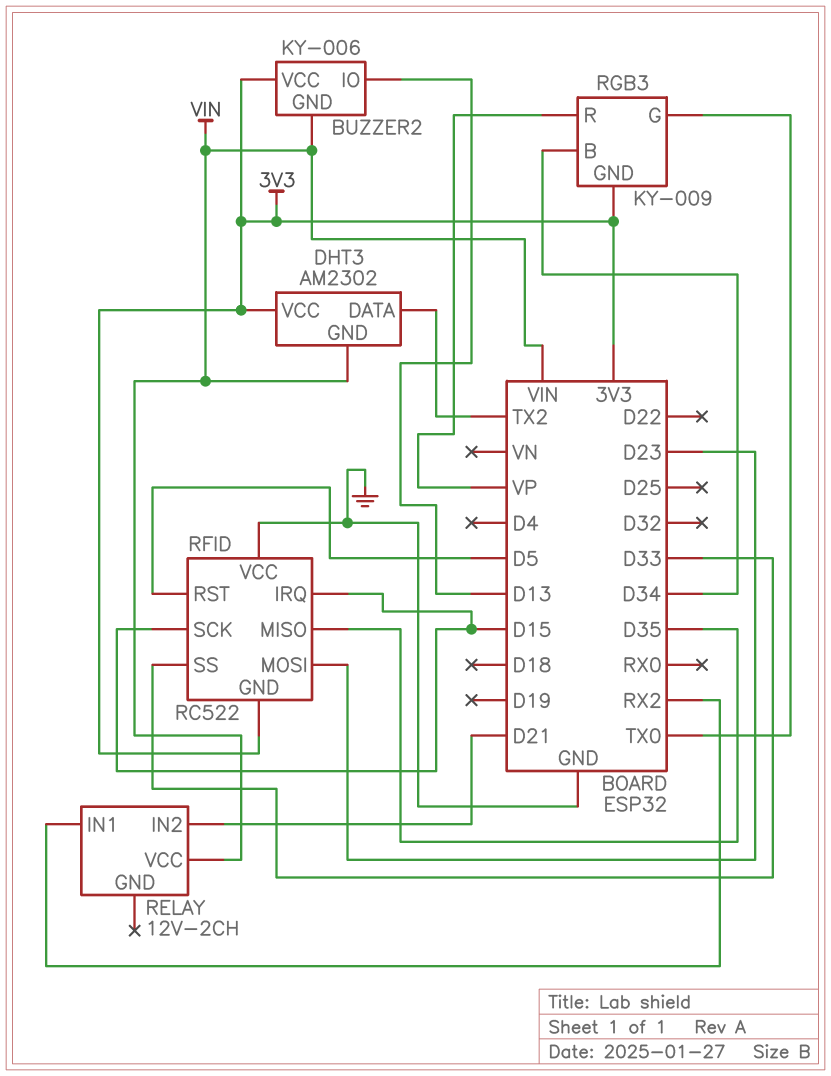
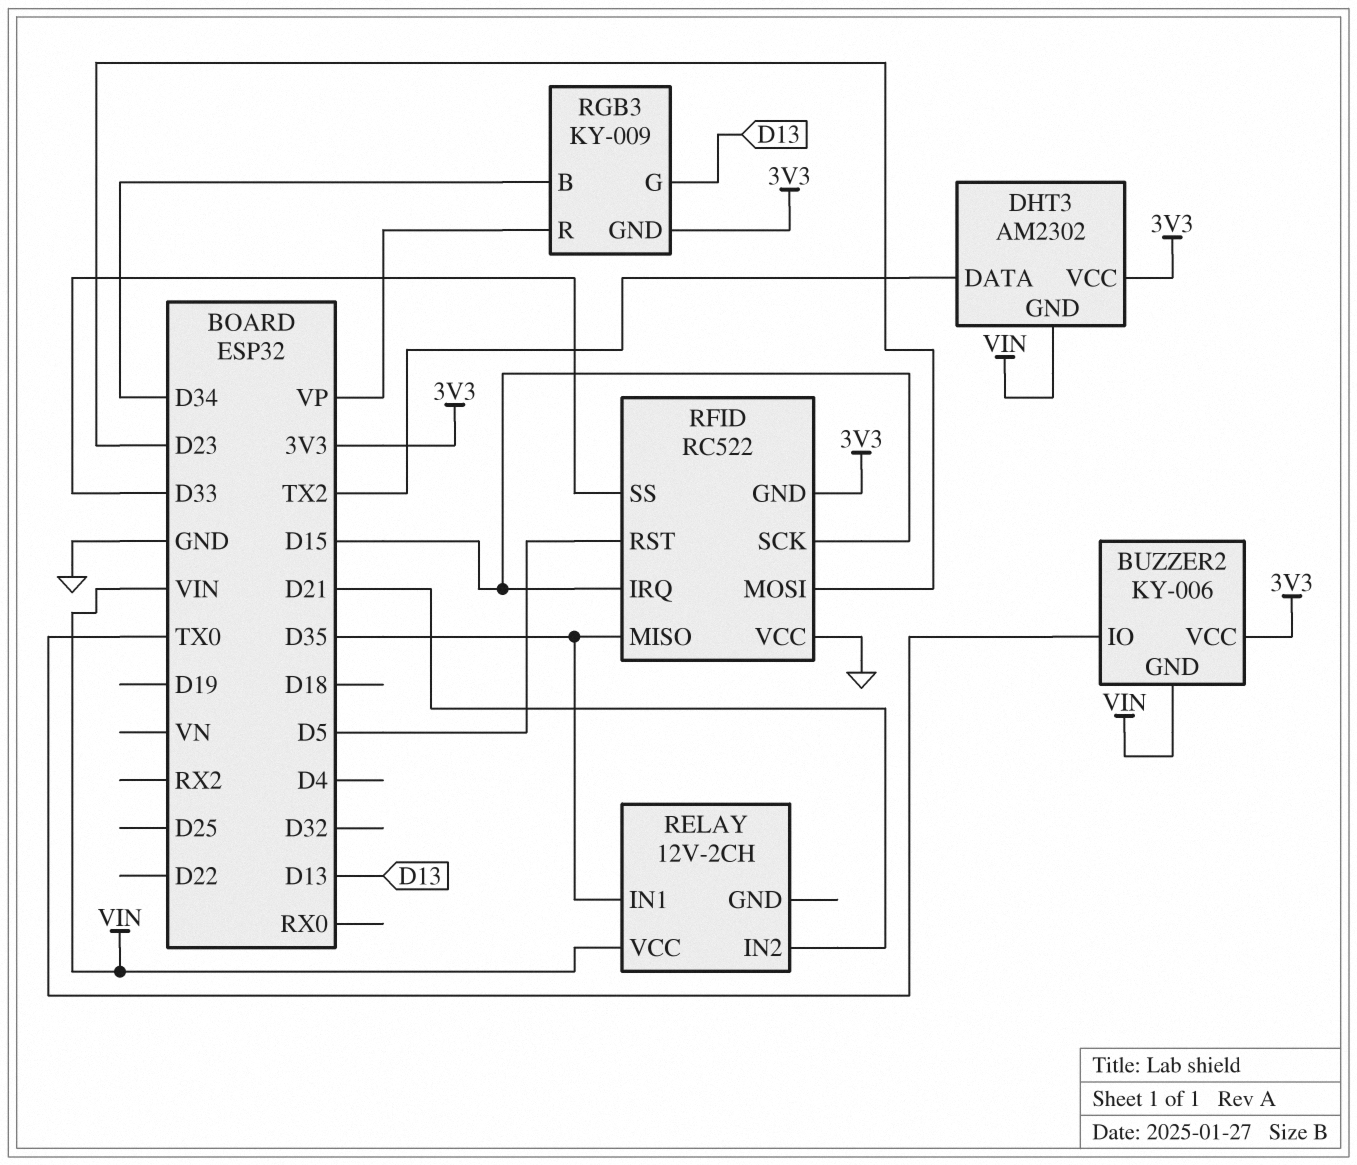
BUZZER2 pin IO: D13 -> TX0
RELAY pin IN1: RX2 -> D35
RGB3 pin G: TX0 -> D13

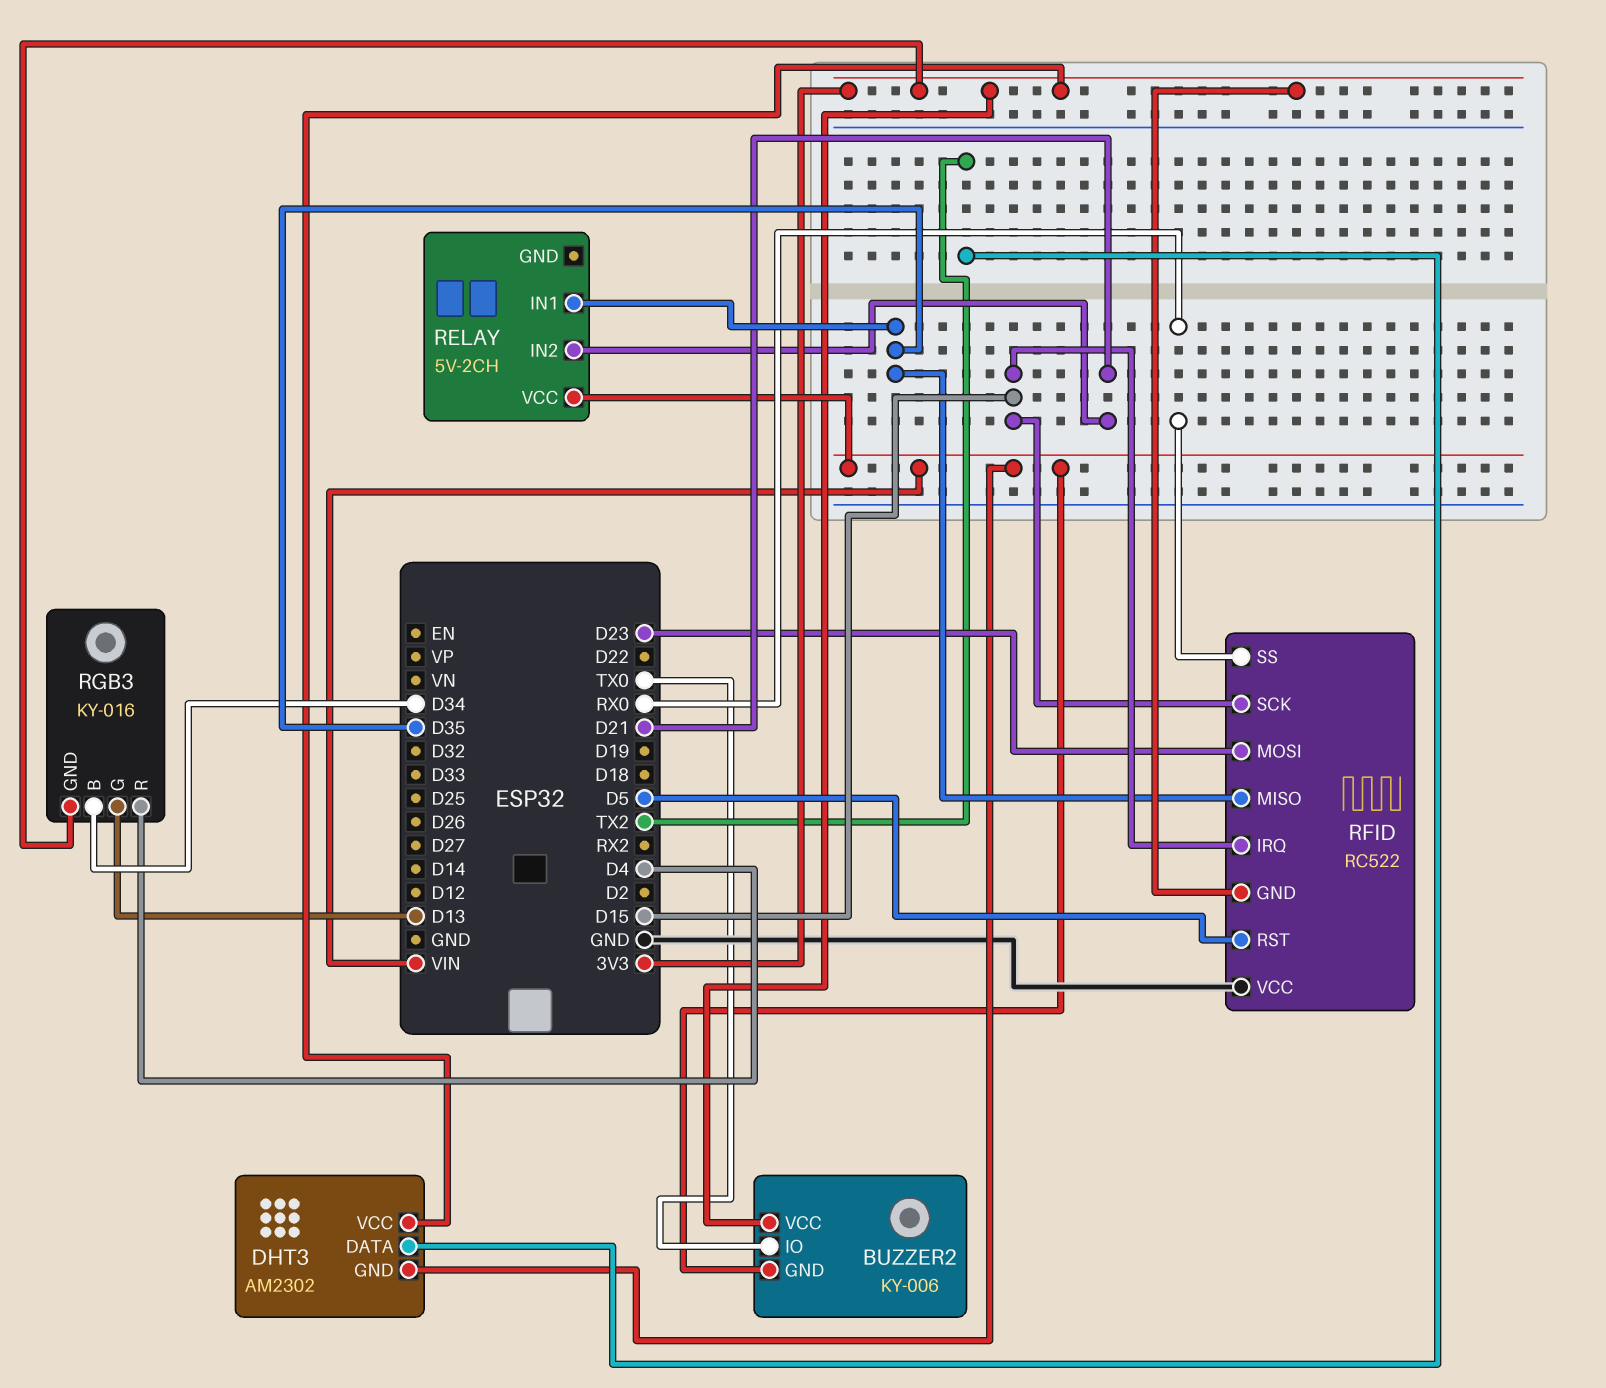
RELAY: 12V-2CH -> 5V-2CH
RFID pin SS: D33 -> RX0
RGB3: KY-009 -> KY-016
RGB3 pin R: VP -> D4

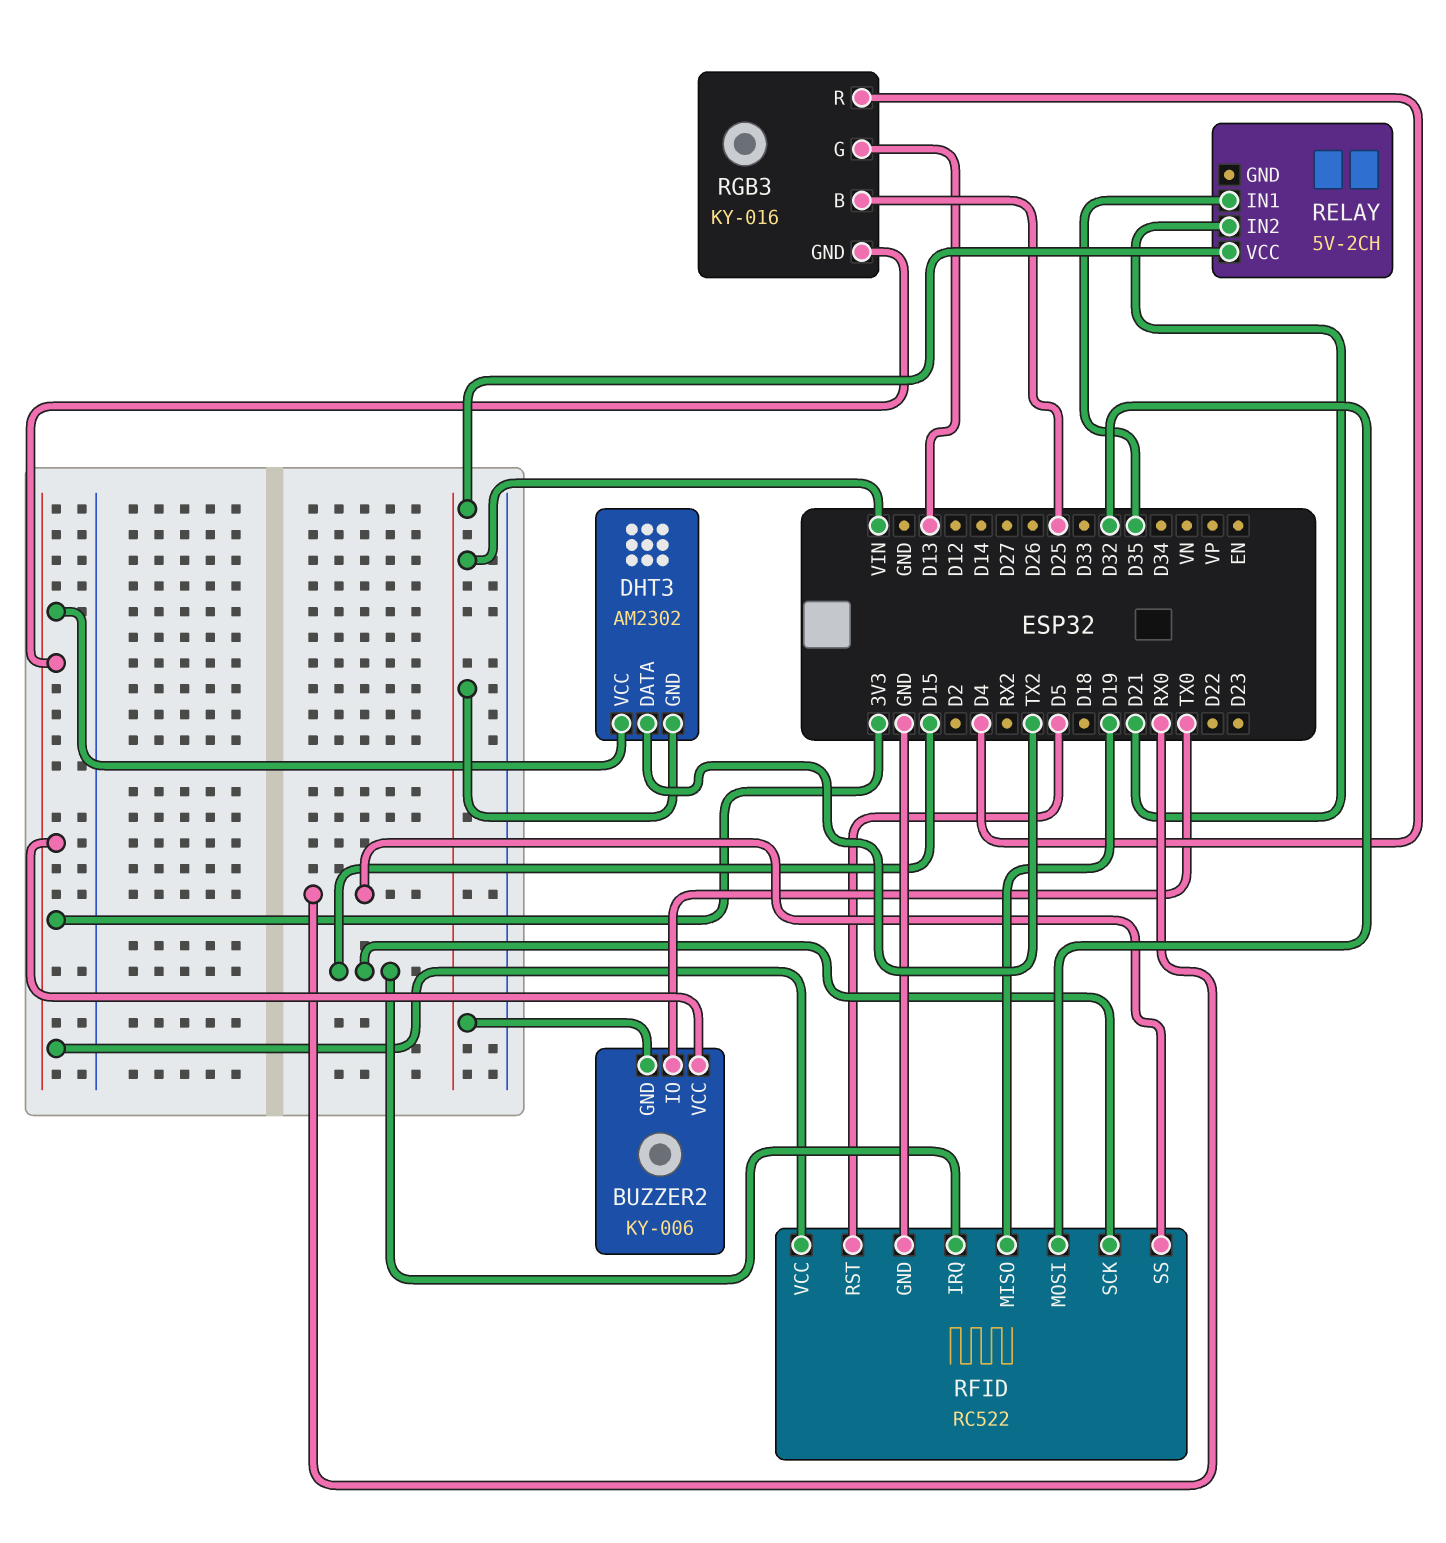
RFID pin GND: 3V3 -> GND
RFID pin MISO: D35 -> D19
RFID pin MOSI: D23 -> D32
RFID pin VCC: GND -> 3V3
RGB3 pin B: D34 -> D25

